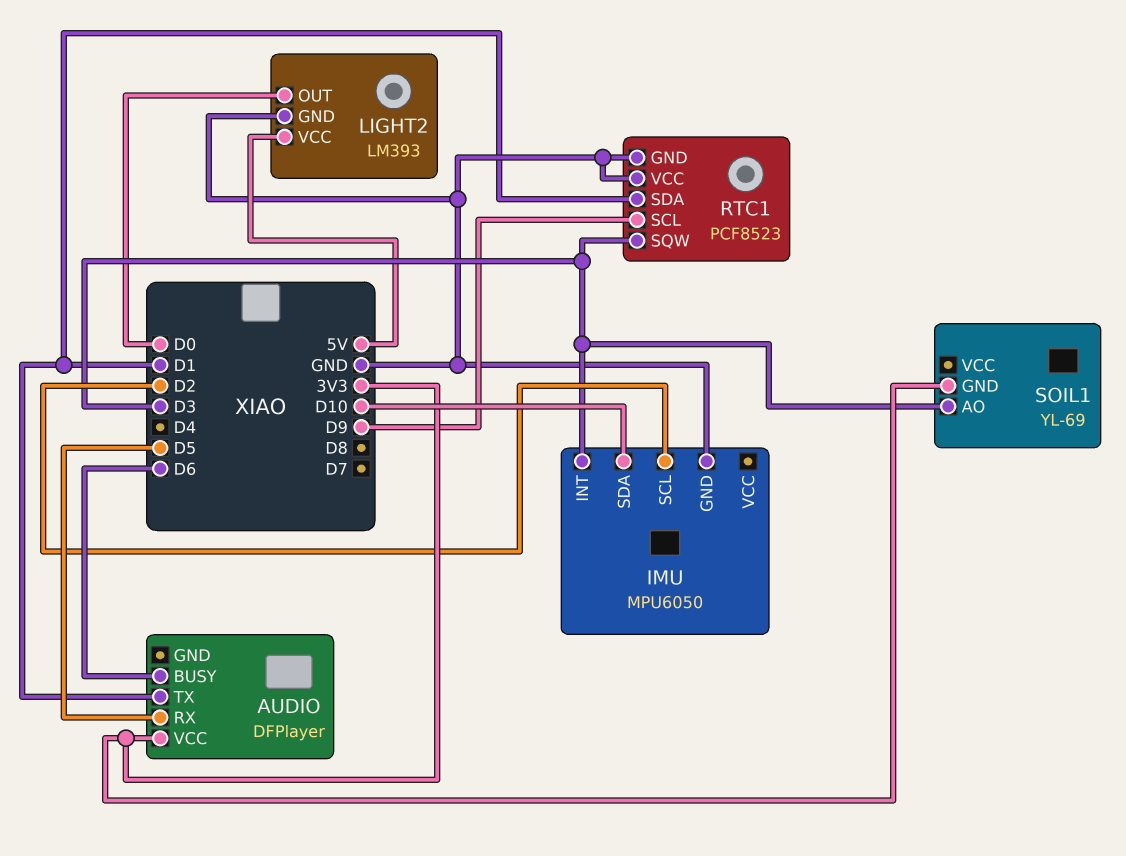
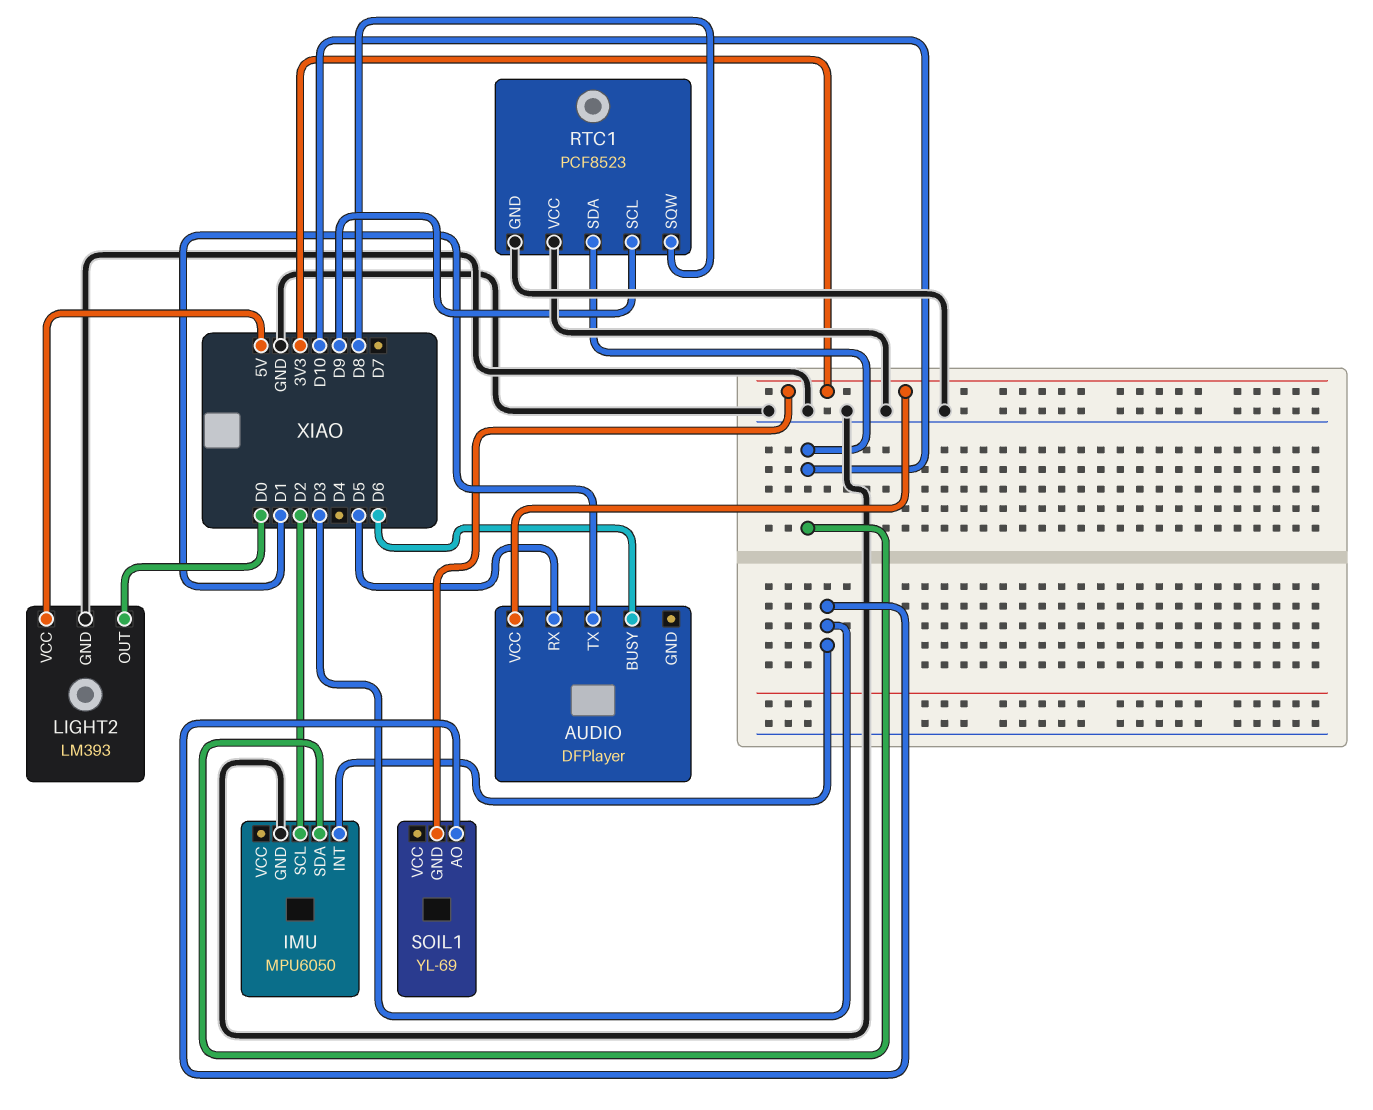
RTC1 pin SDA: D1 -> D10
RTC1 pin SQW: D3 -> D8

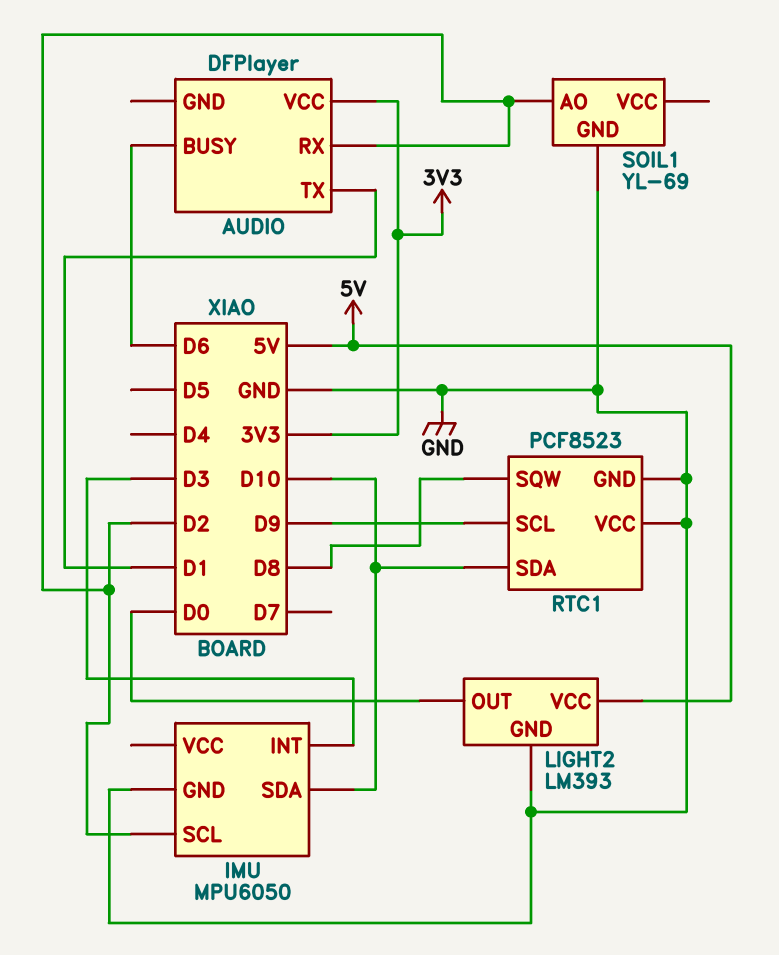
AUDIO pin RX: D5 -> D2
SOIL1 pin AO: D3 -> D2
SOIL1 pin GND: 3V3 -> GND

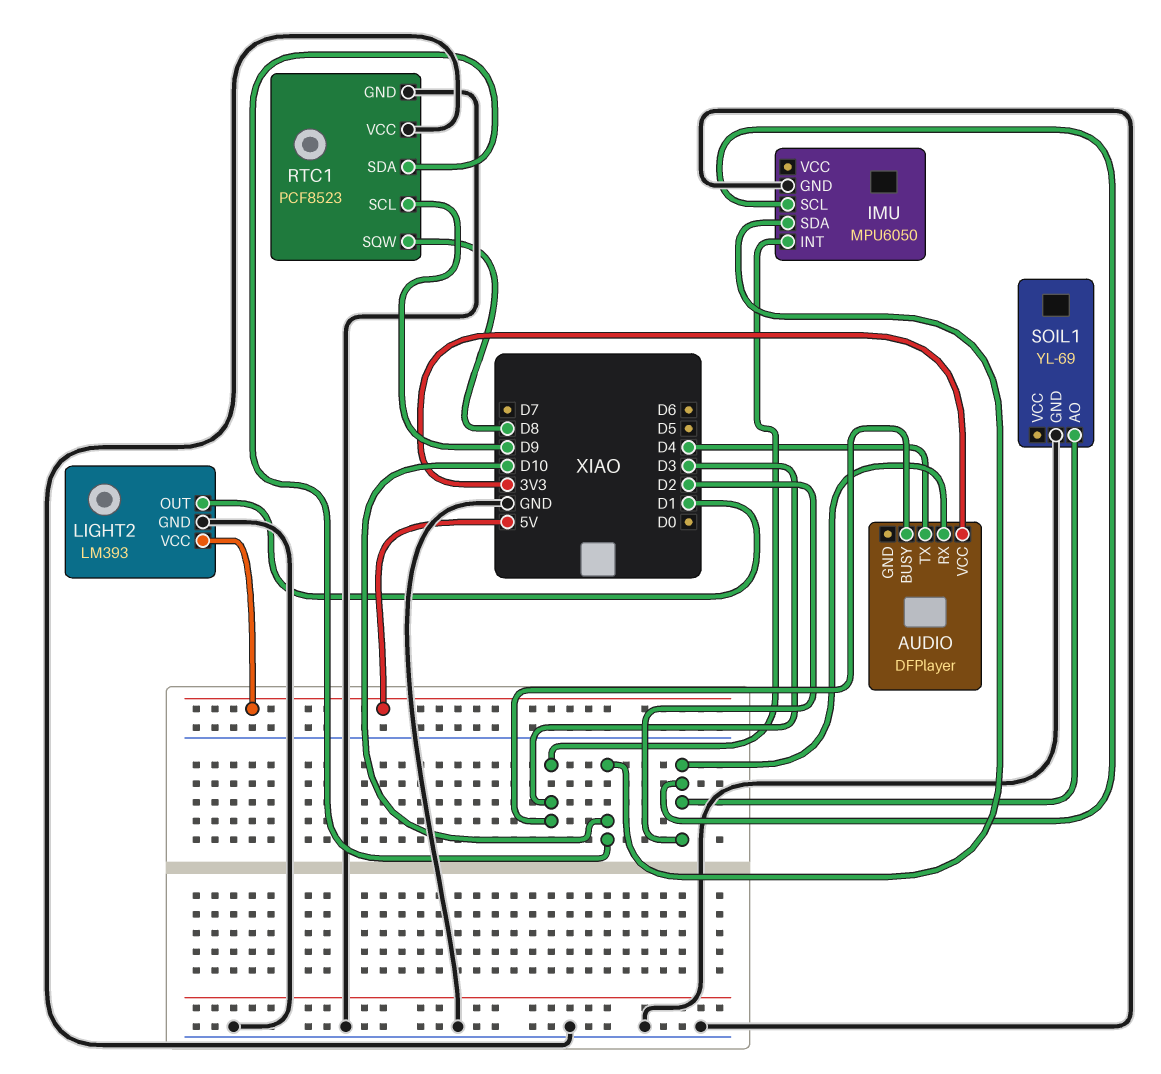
AUDIO pin BUSY: D6 -> D3
AUDIO pin TX: D1 -> D4
LIGHT2 pin OUT: D0 -> D1

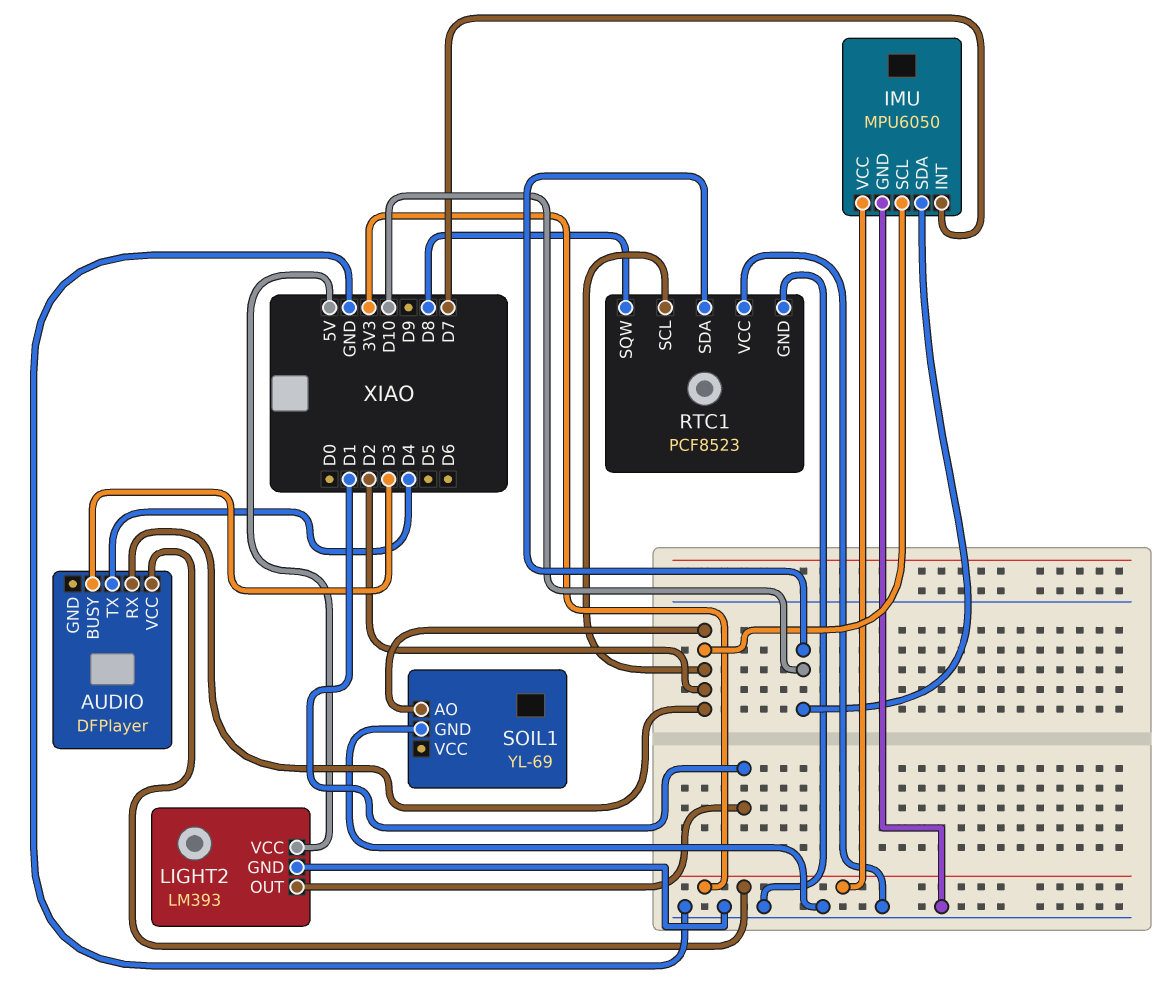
IMU pin INT: D3 -> D7
IMU pin VCC: none -> 3V3
RTC1 pin SCL: D9 -> D2

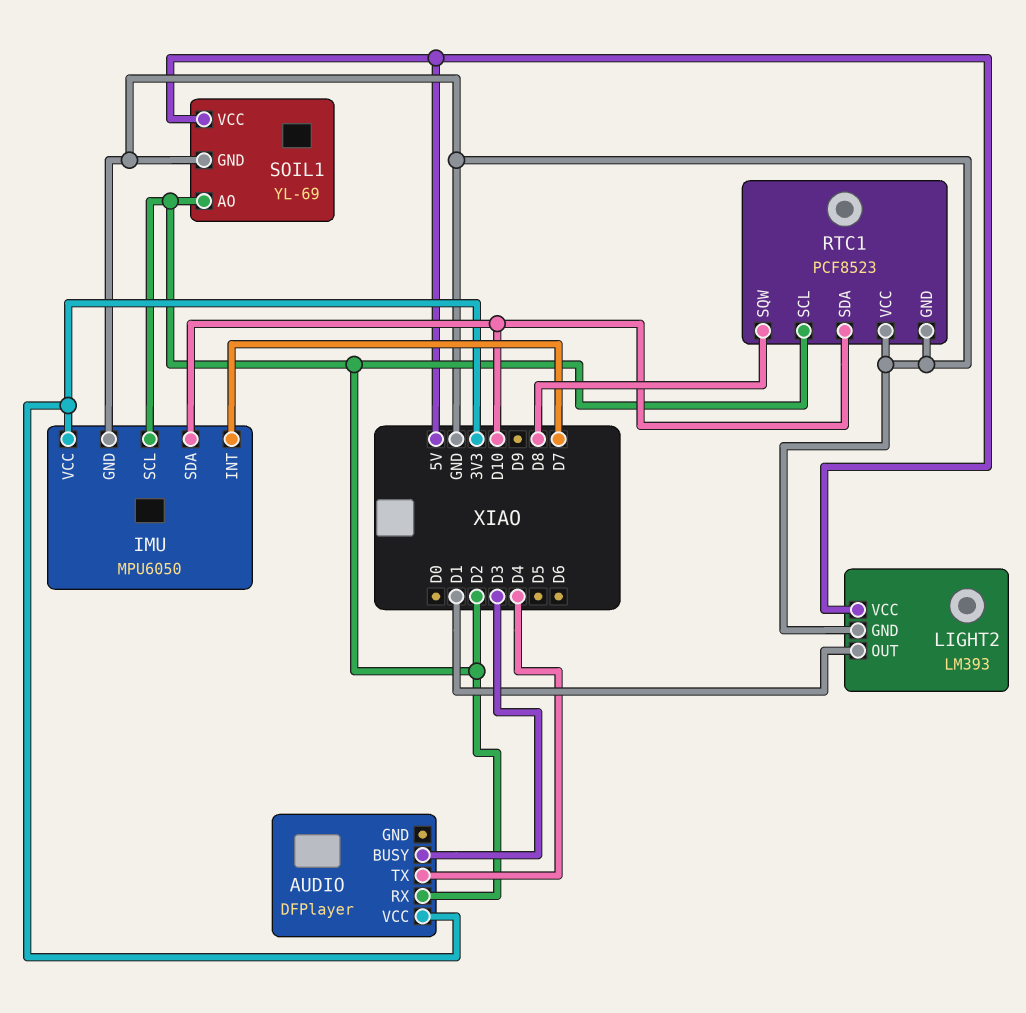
SOIL1 pin VCC: none -> 5V

